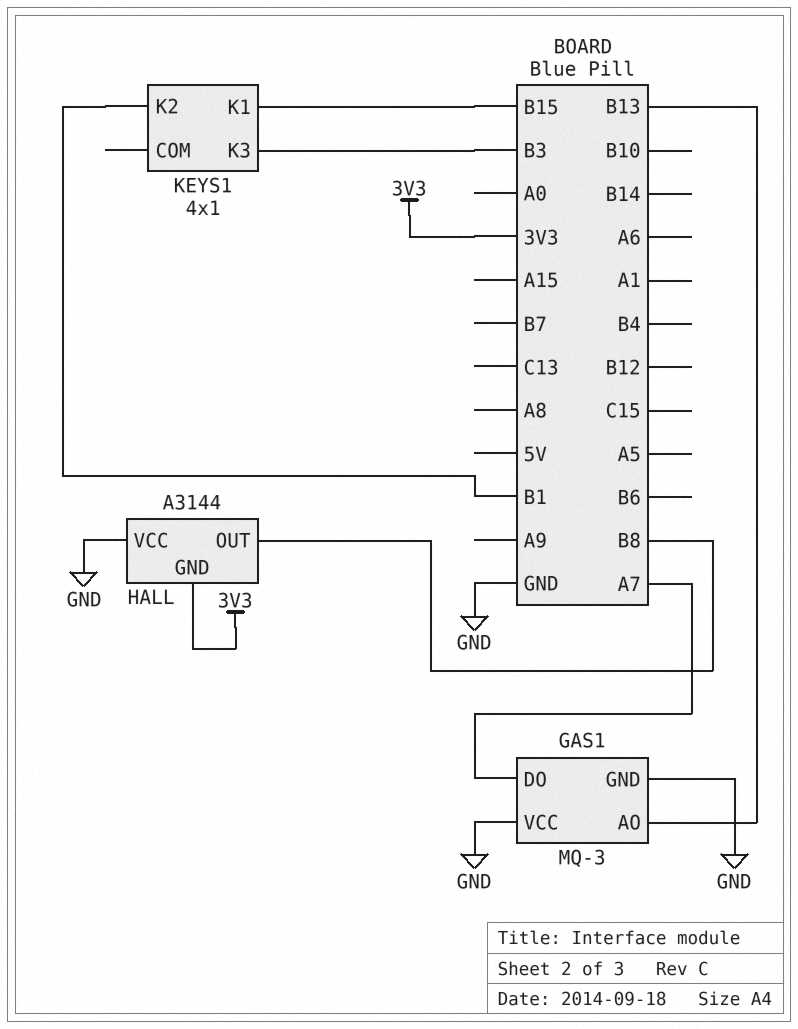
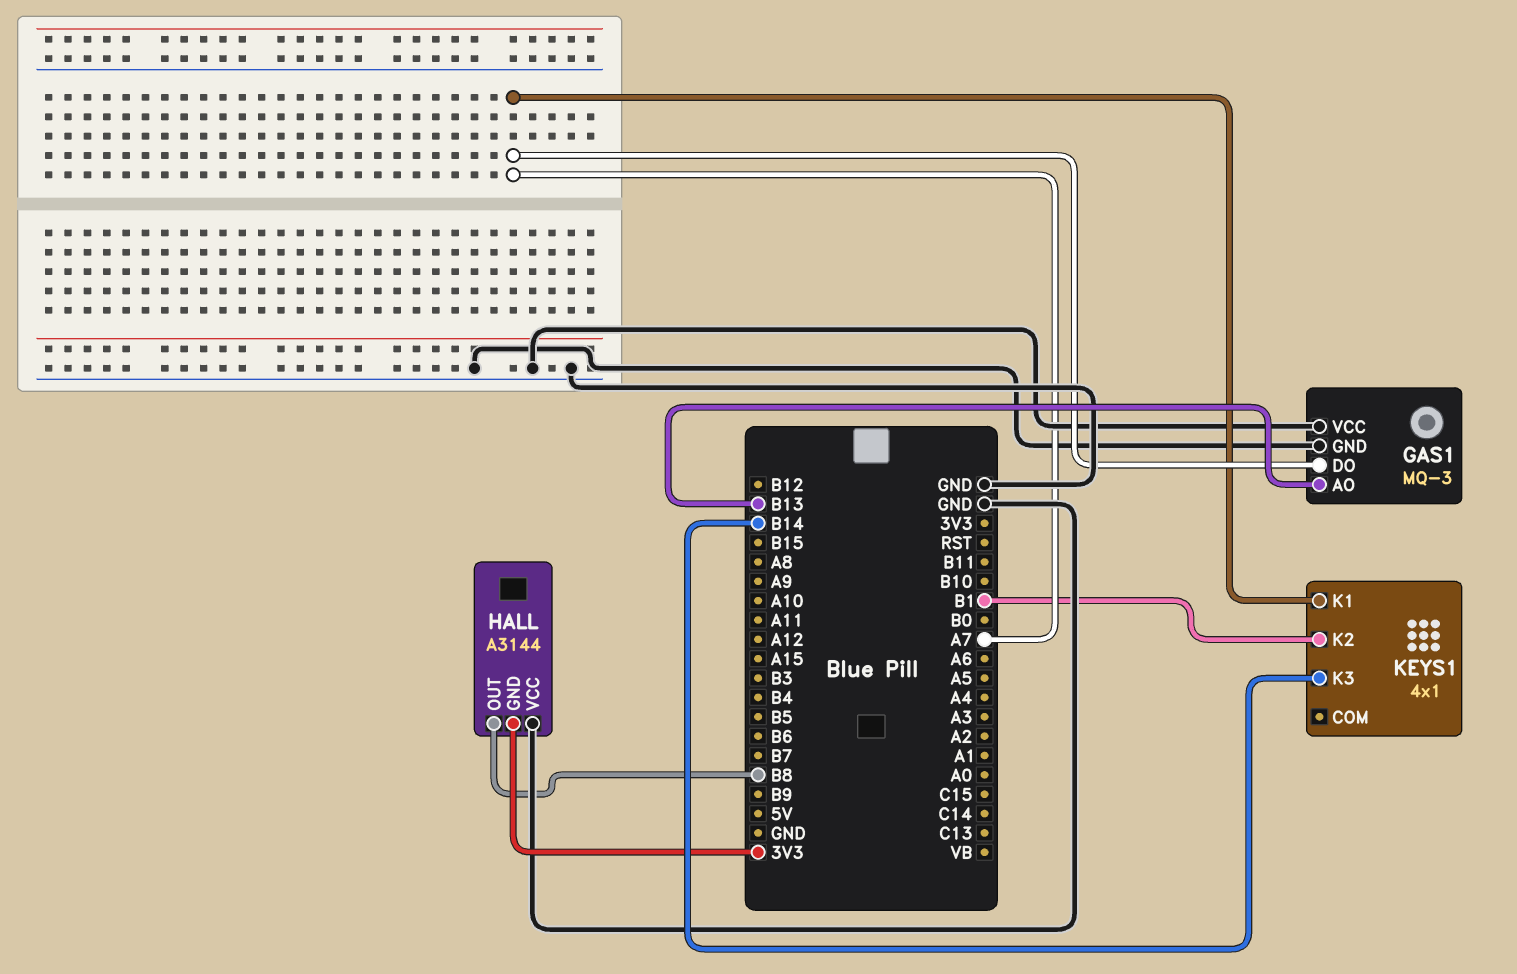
KEYS1 pin K1: B15 -> A7
KEYS1 pin K3: B3 -> B14

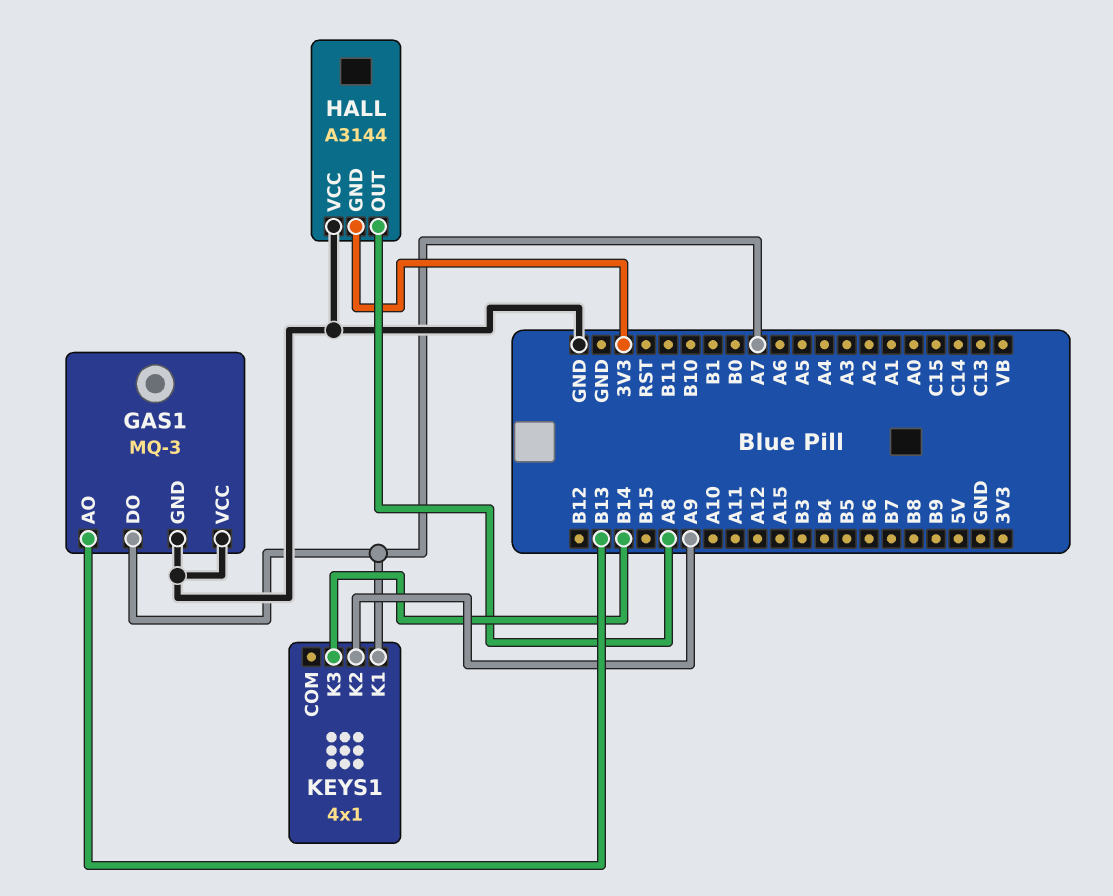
HALL pin OUT: B8 -> A8
KEYS1 pin K2: B1 -> A9

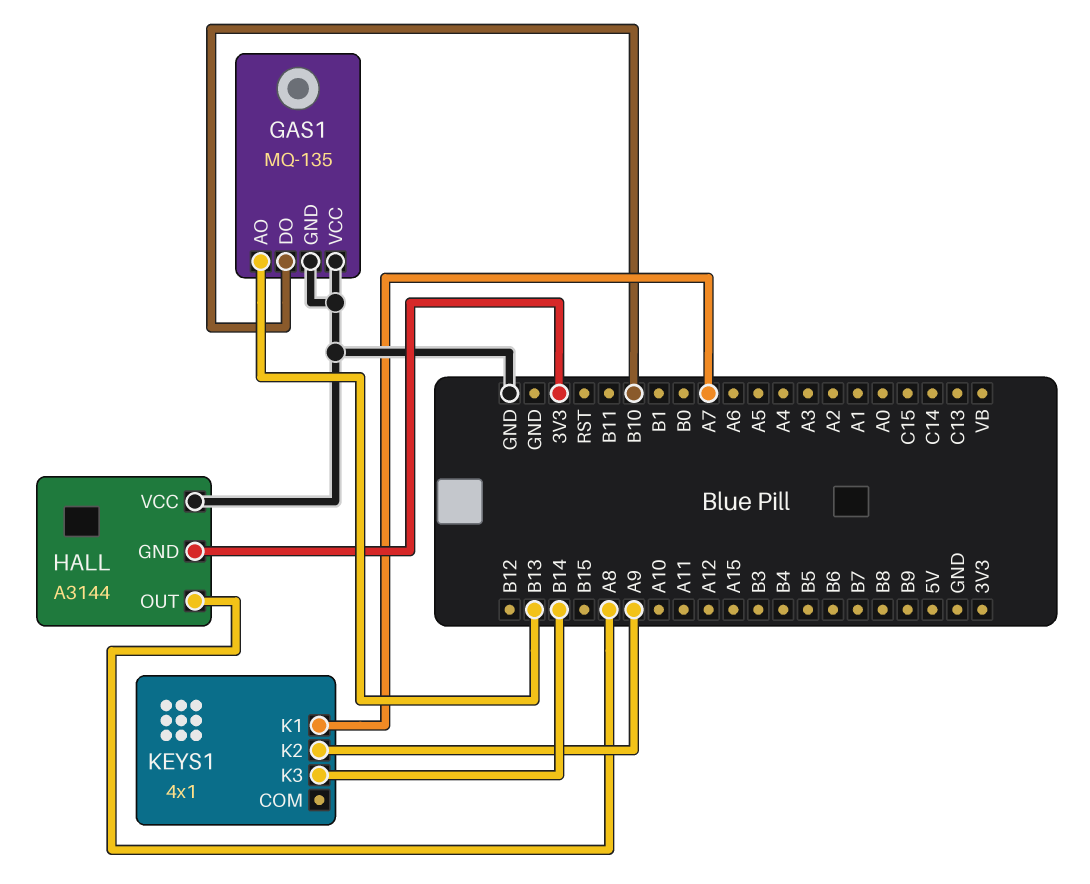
GAS1: MQ-3 -> MQ-135
GAS1 pin DO: A7 -> B10

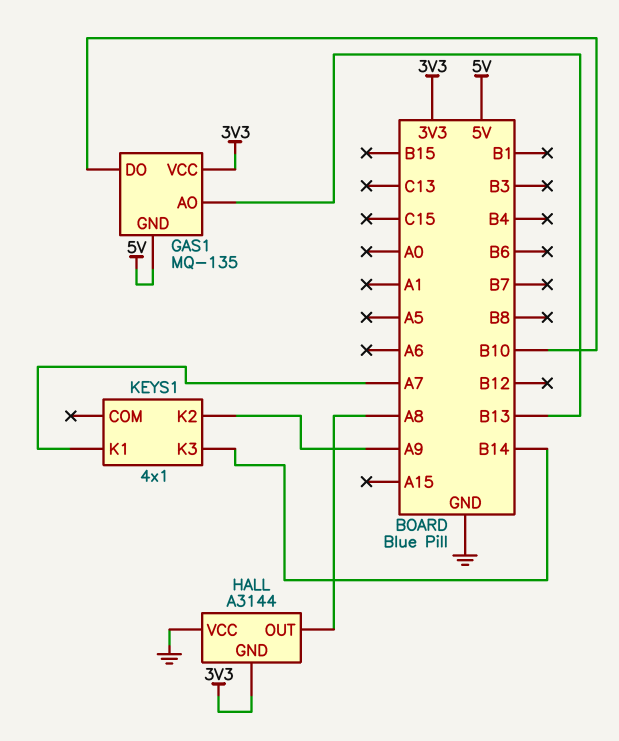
GAS1 pin GND: GND -> 5V
GAS1 pin VCC: GND -> 3V3

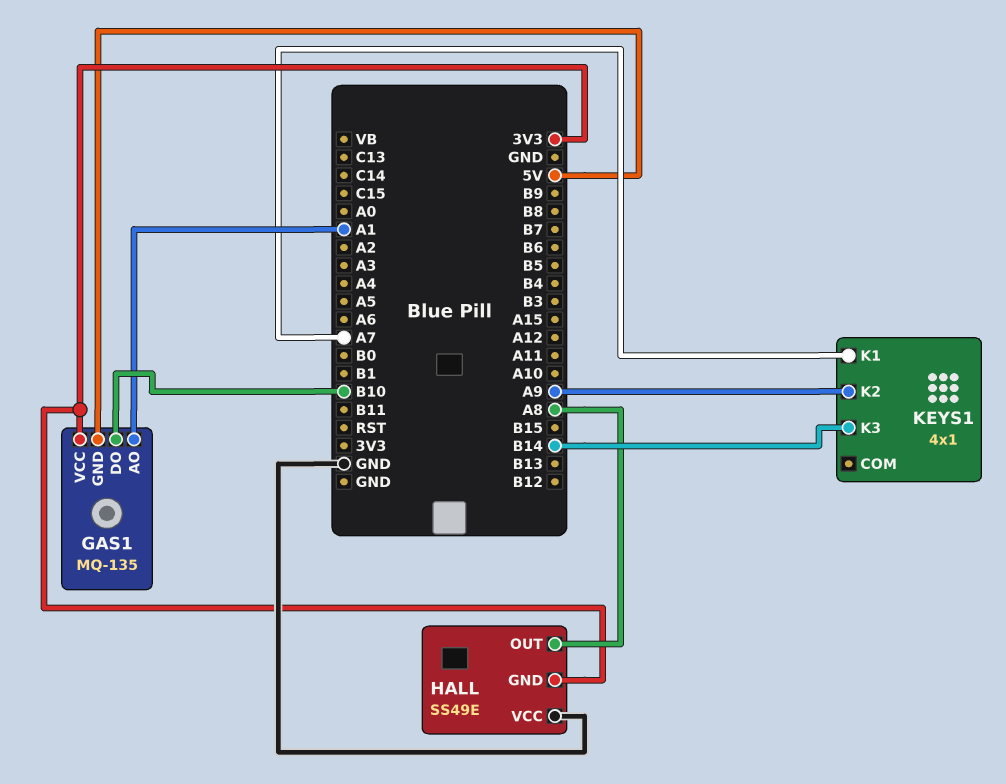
GAS1 pin AO: B13 -> A1
HALL: A3144 -> SS49E

